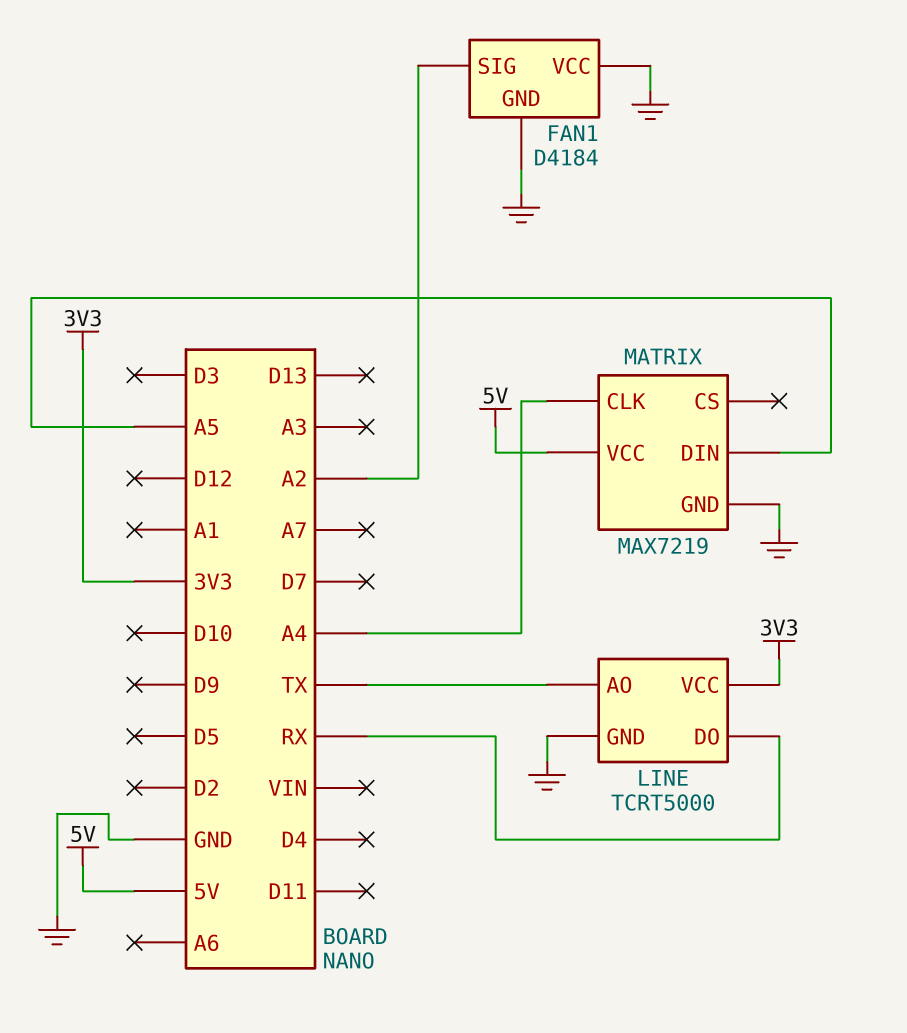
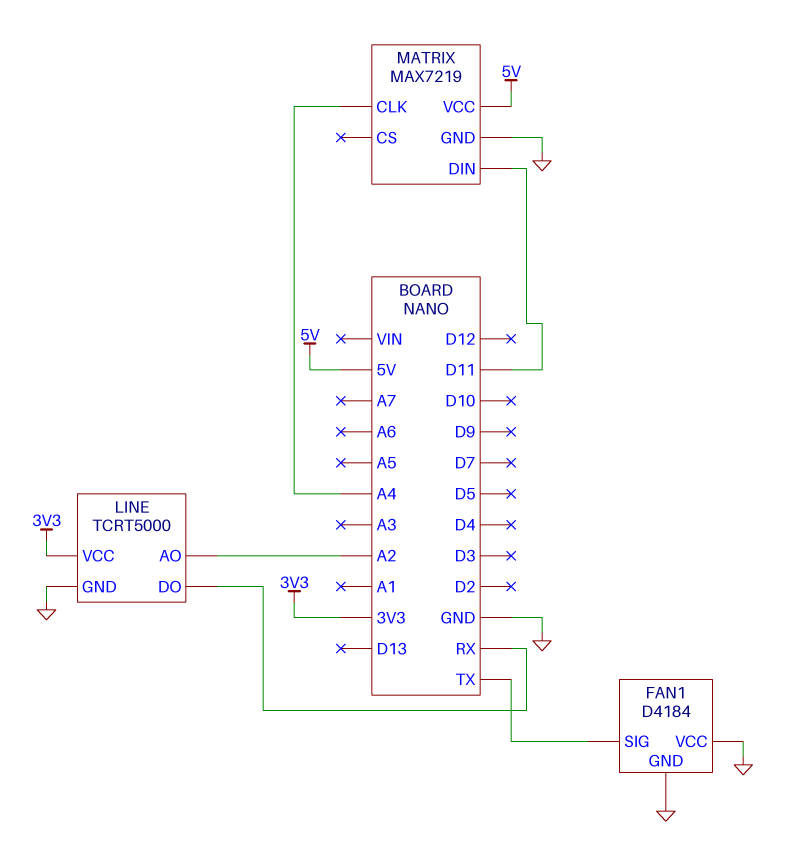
FAN1 pin SIG: A2 -> TX
LINE pin AO: TX -> A2
MATRIX pin DIN: A5 -> D11

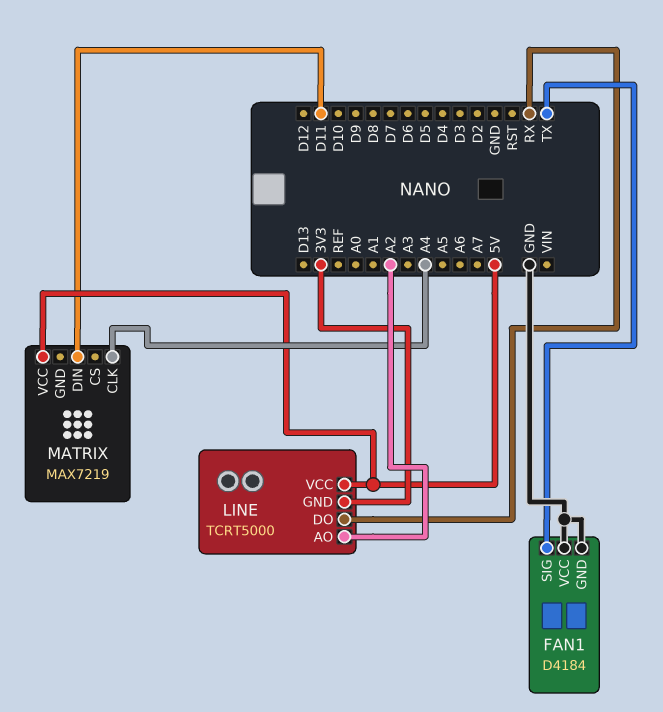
LINE pin GND: GND -> 3V3
LINE pin VCC: 3V3 -> 5V
MATRIX pin GND: GND -> none

